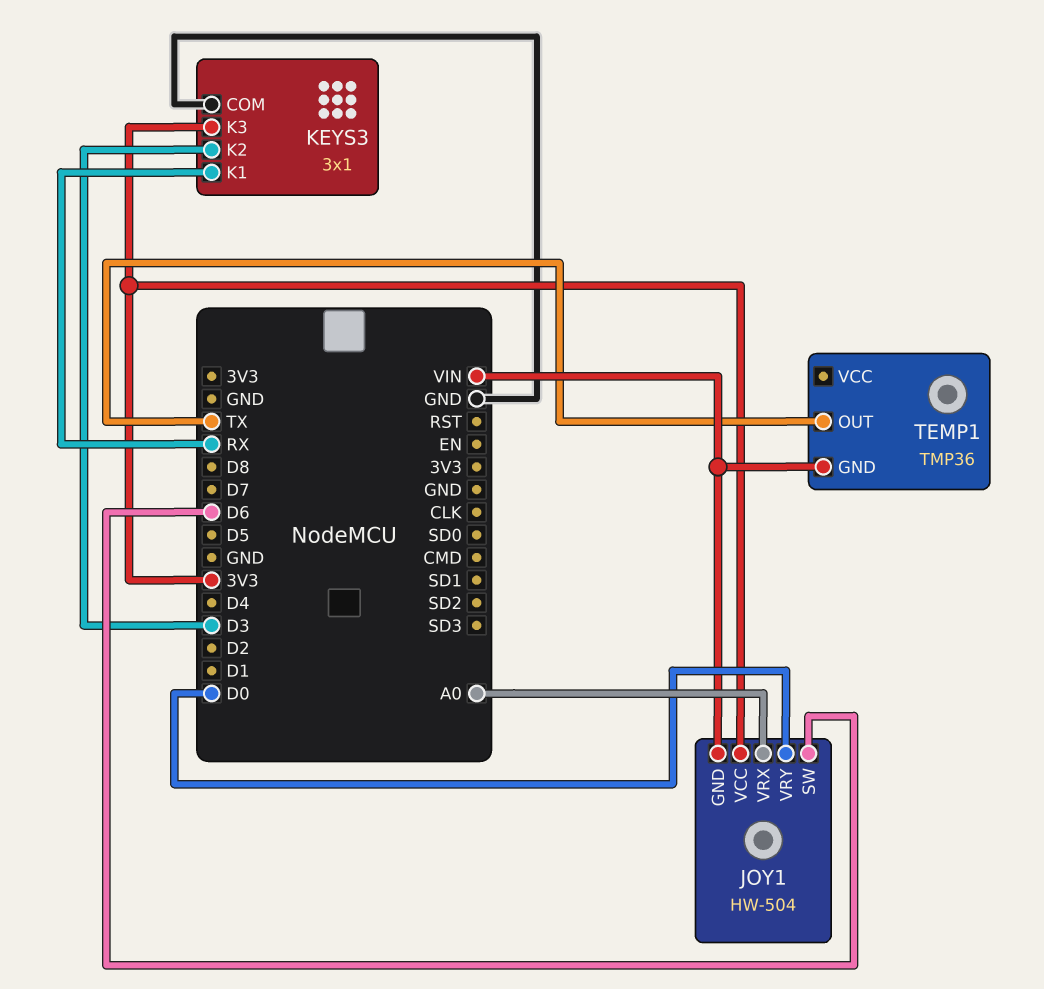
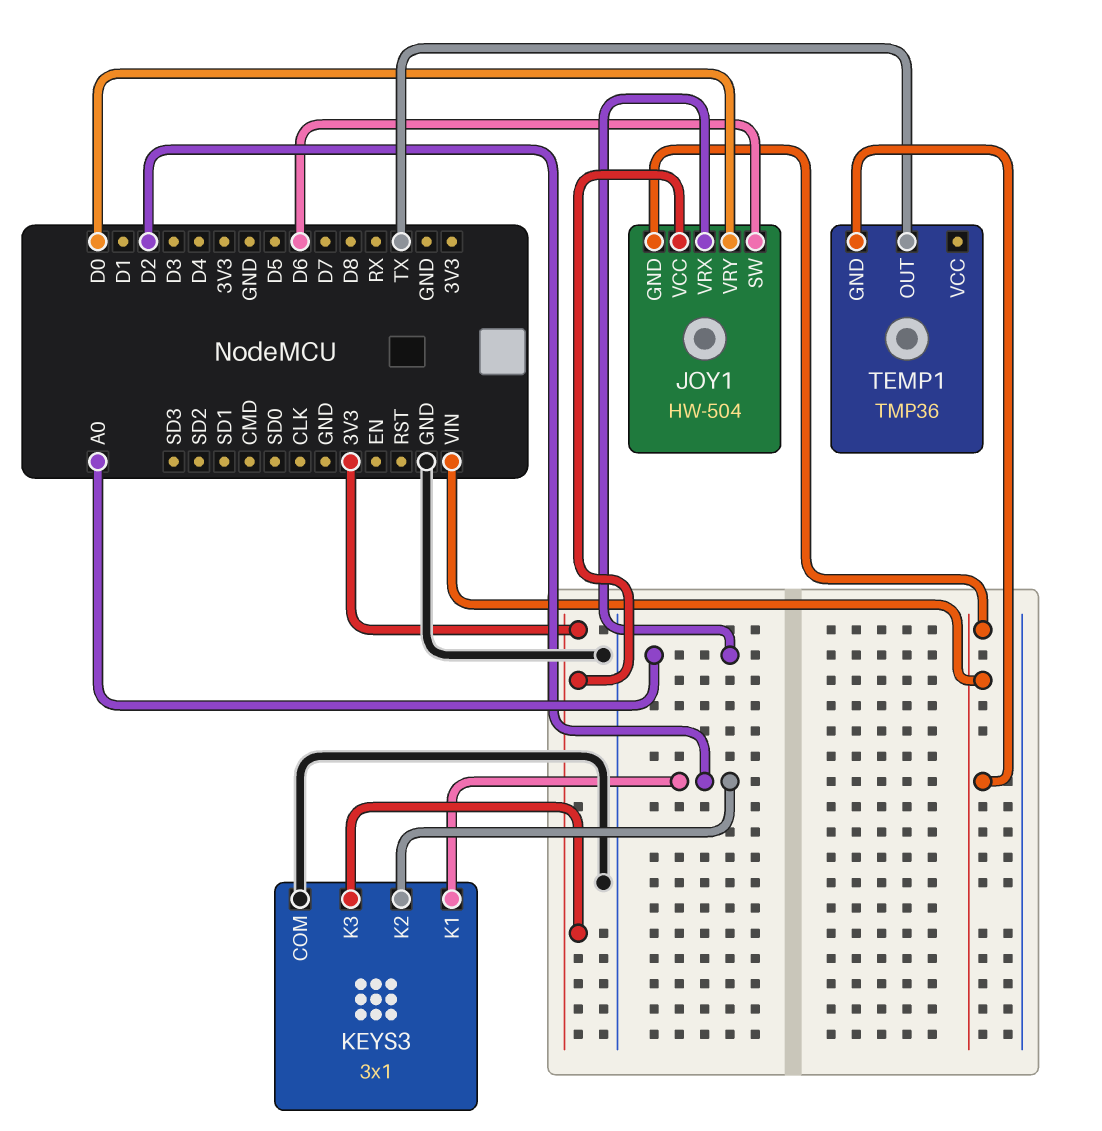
KEYS3 pin K1: RX -> D2
KEYS3 pin K2: D3 -> D2

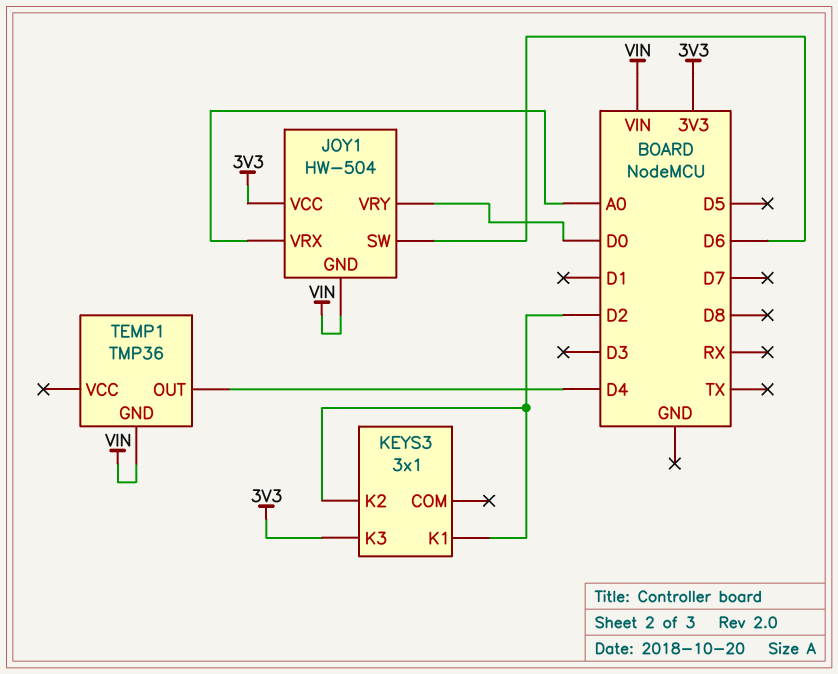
KEYS3 pin COM: GND -> none
TEMP1 pin OUT: TX -> D4

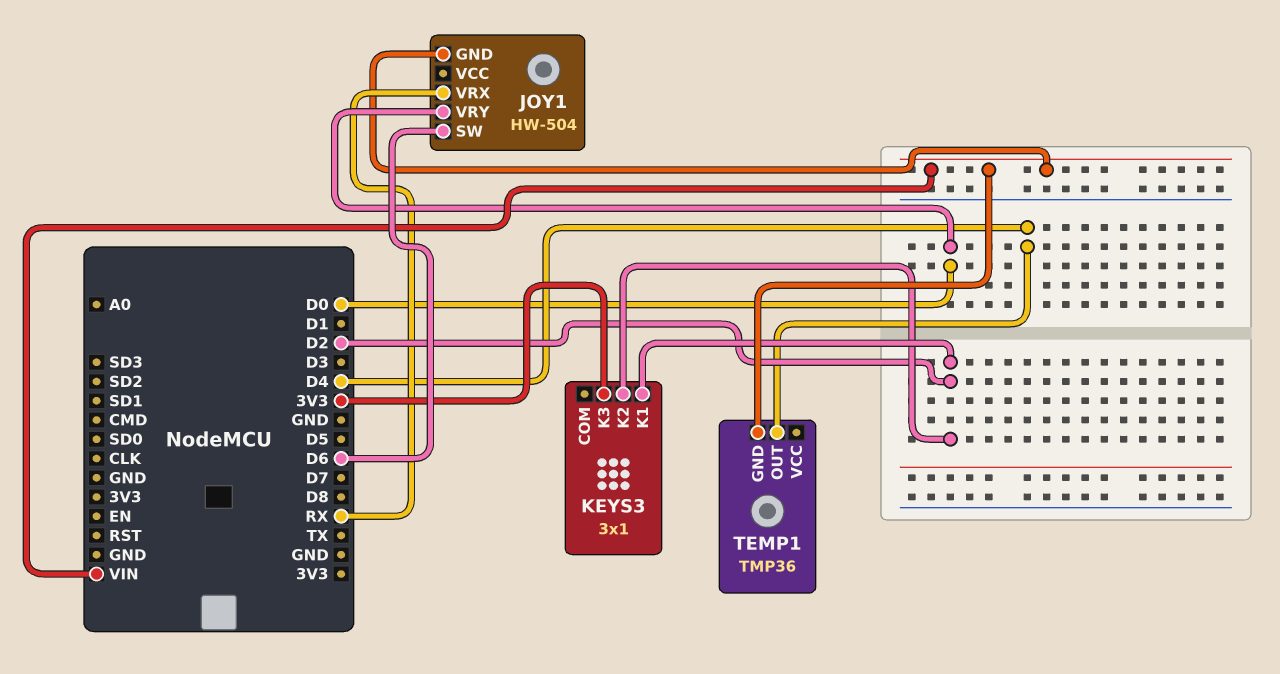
JOY1 pin VCC: 3V3 -> none
JOY1 pin VRX: A0 -> RX

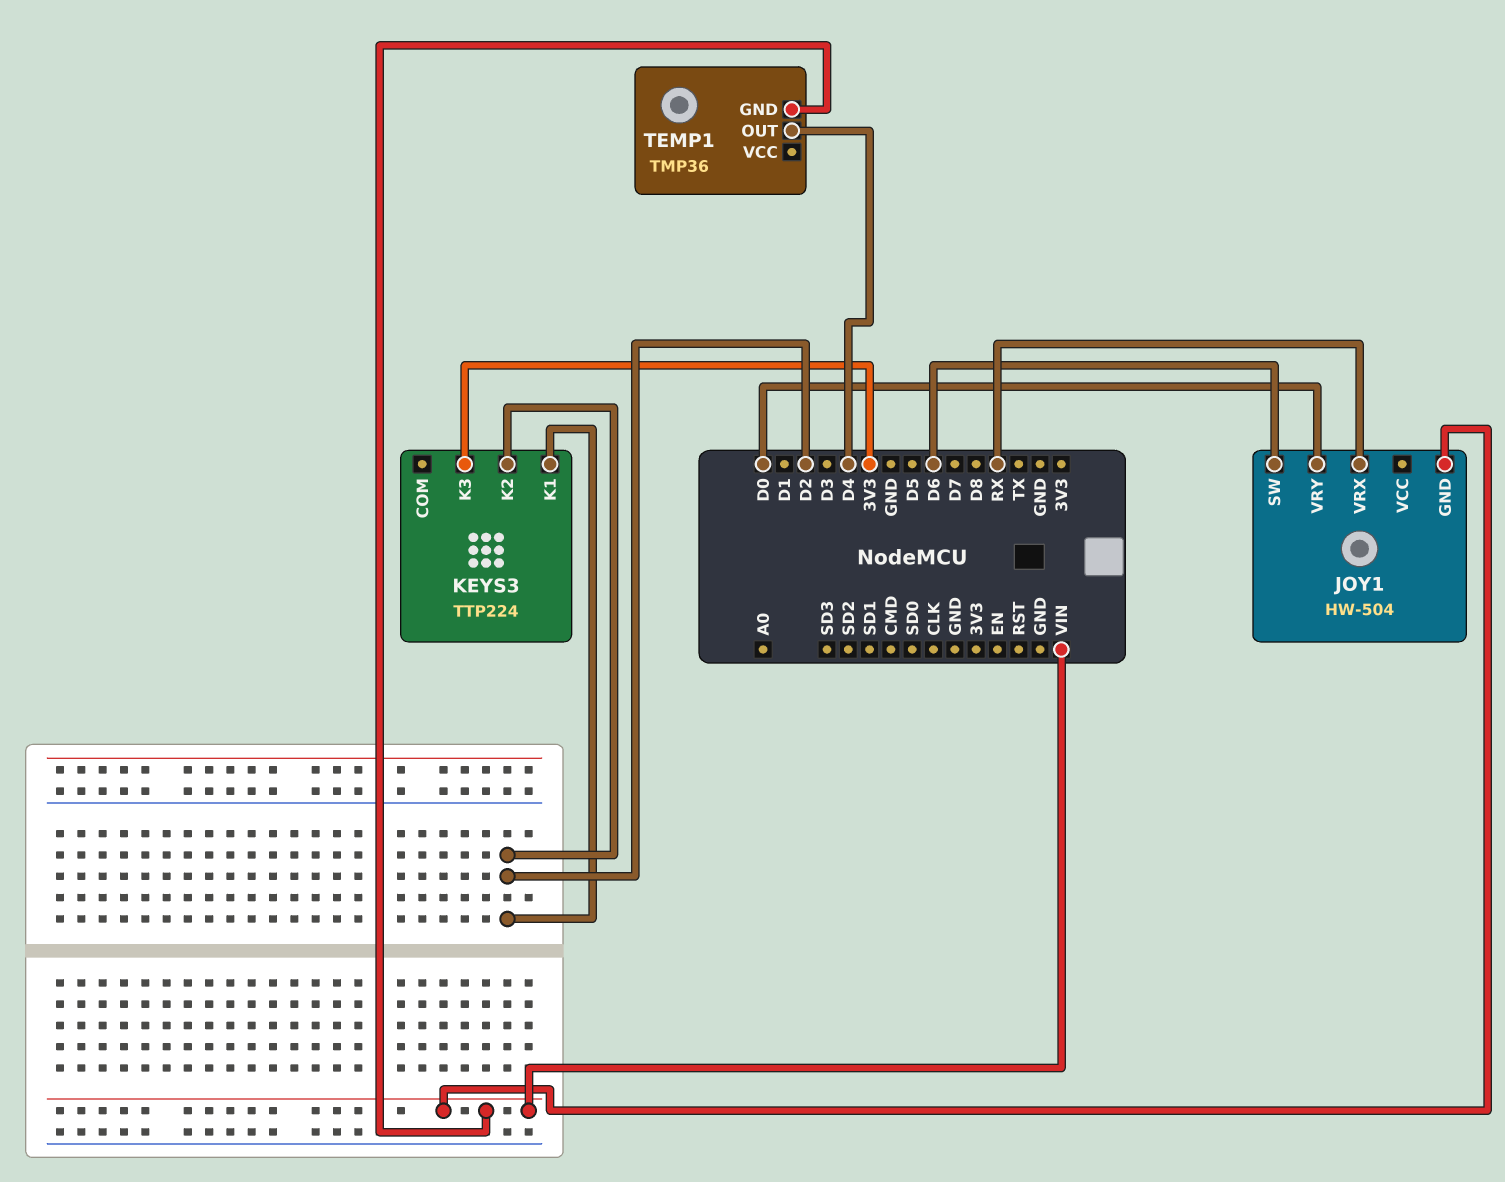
KEYS3: 3x1 -> TTP224

